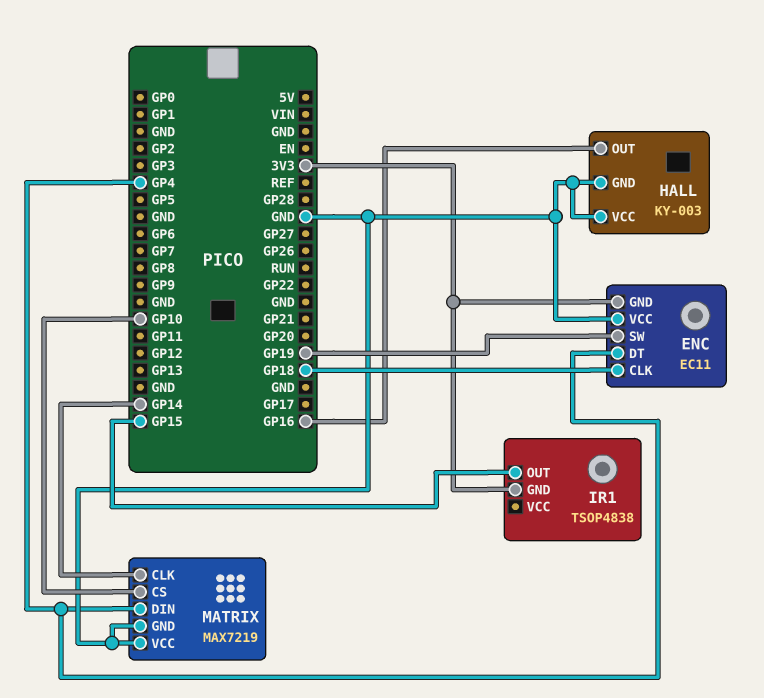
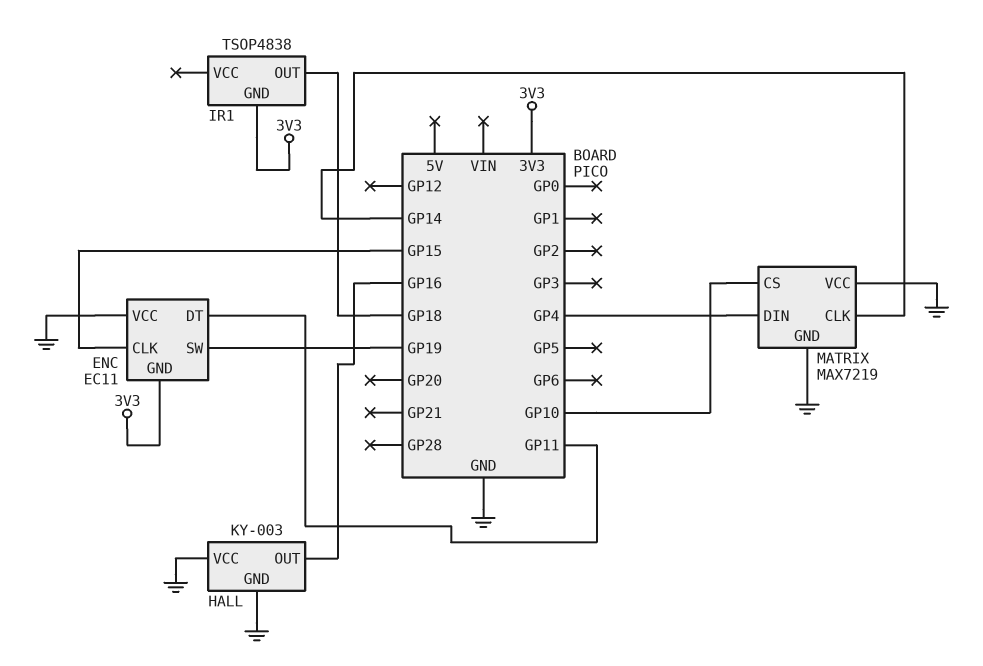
ENC pin CLK: GP18 -> GP15
ENC pin DT: GP4 -> GP11
IR1 pin OUT: GP15 -> GP18

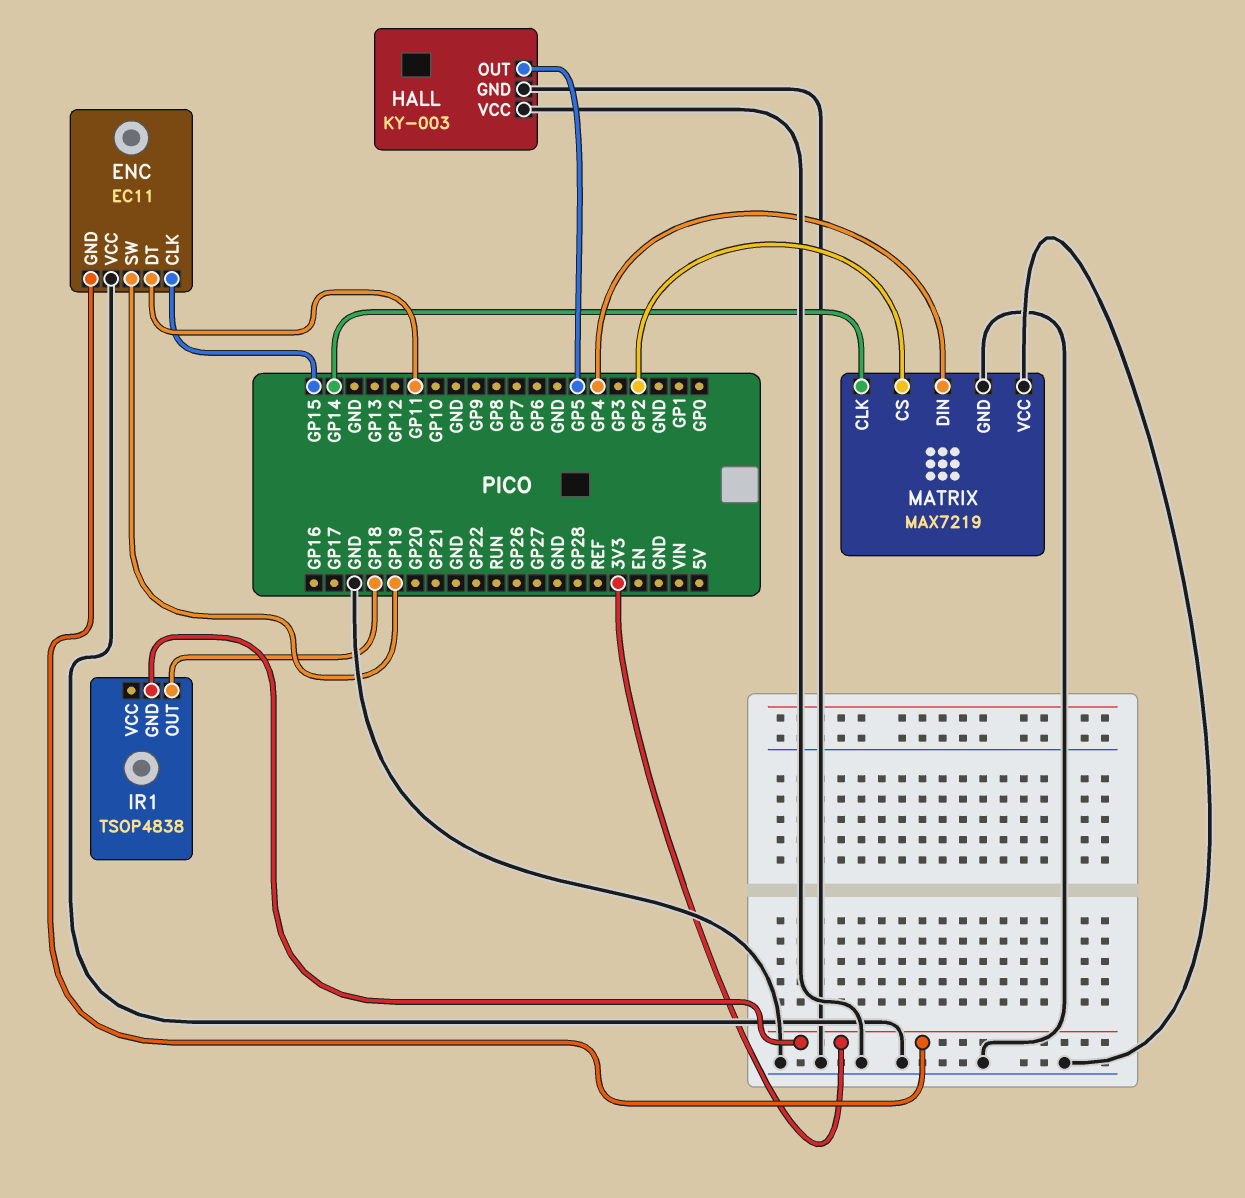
HALL pin OUT: GP16 -> GP5
MATRIX pin CS: GP10 -> GP2

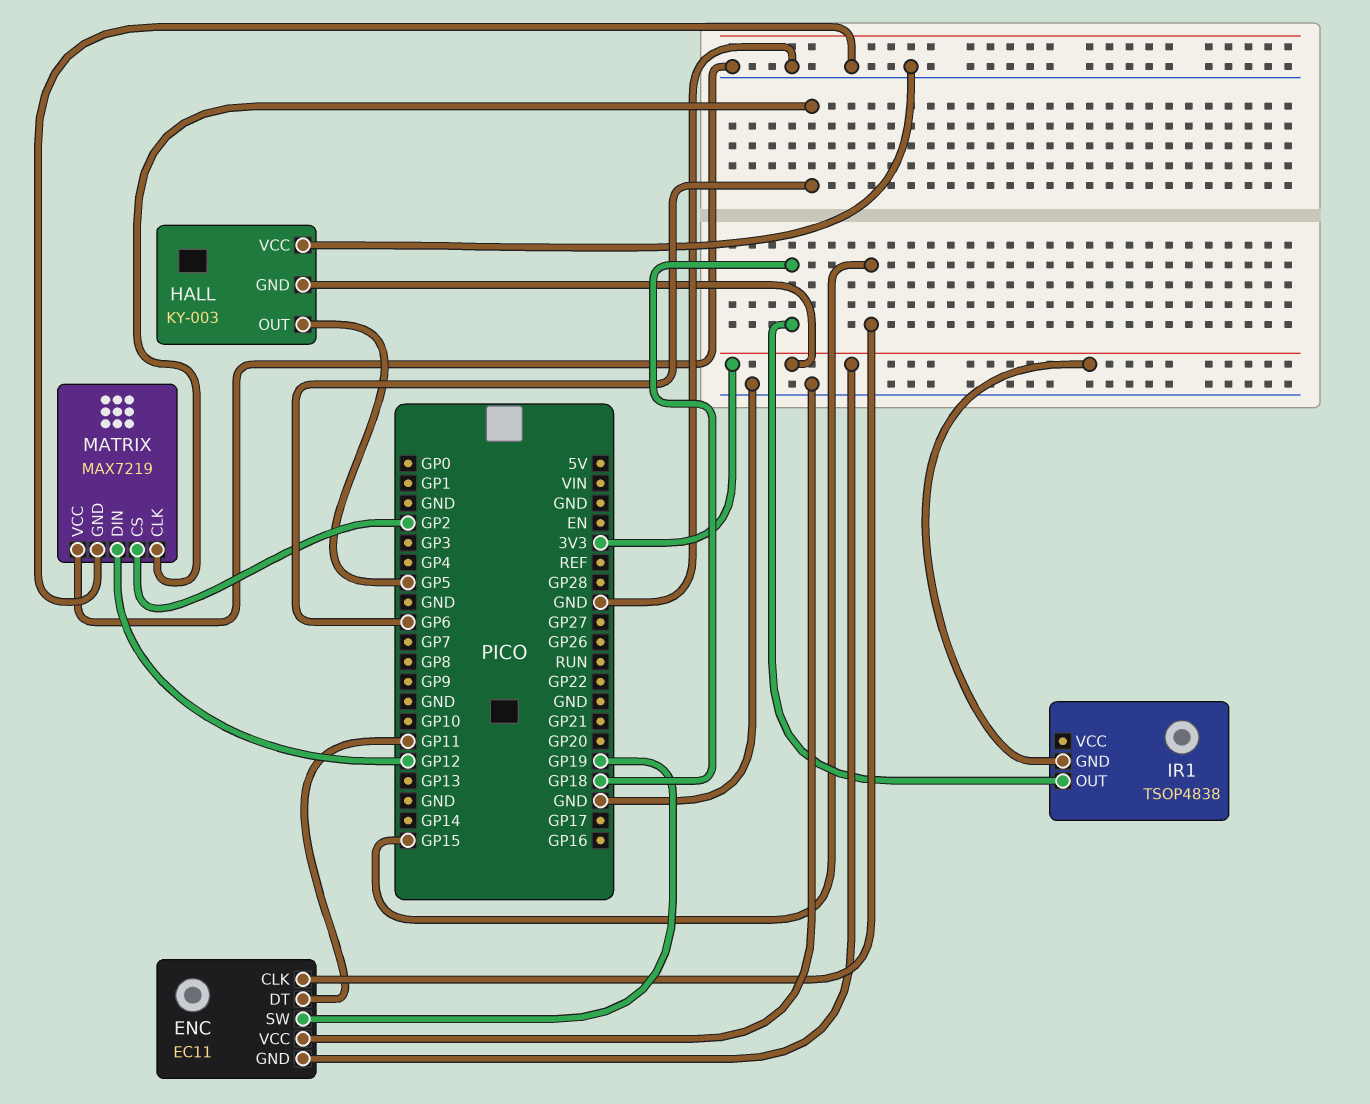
HALL pin GND: GND -> 3V3
MATRIX pin CLK: GP14 -> GP6
MATRIX pin DIN: GP4 -> GP12

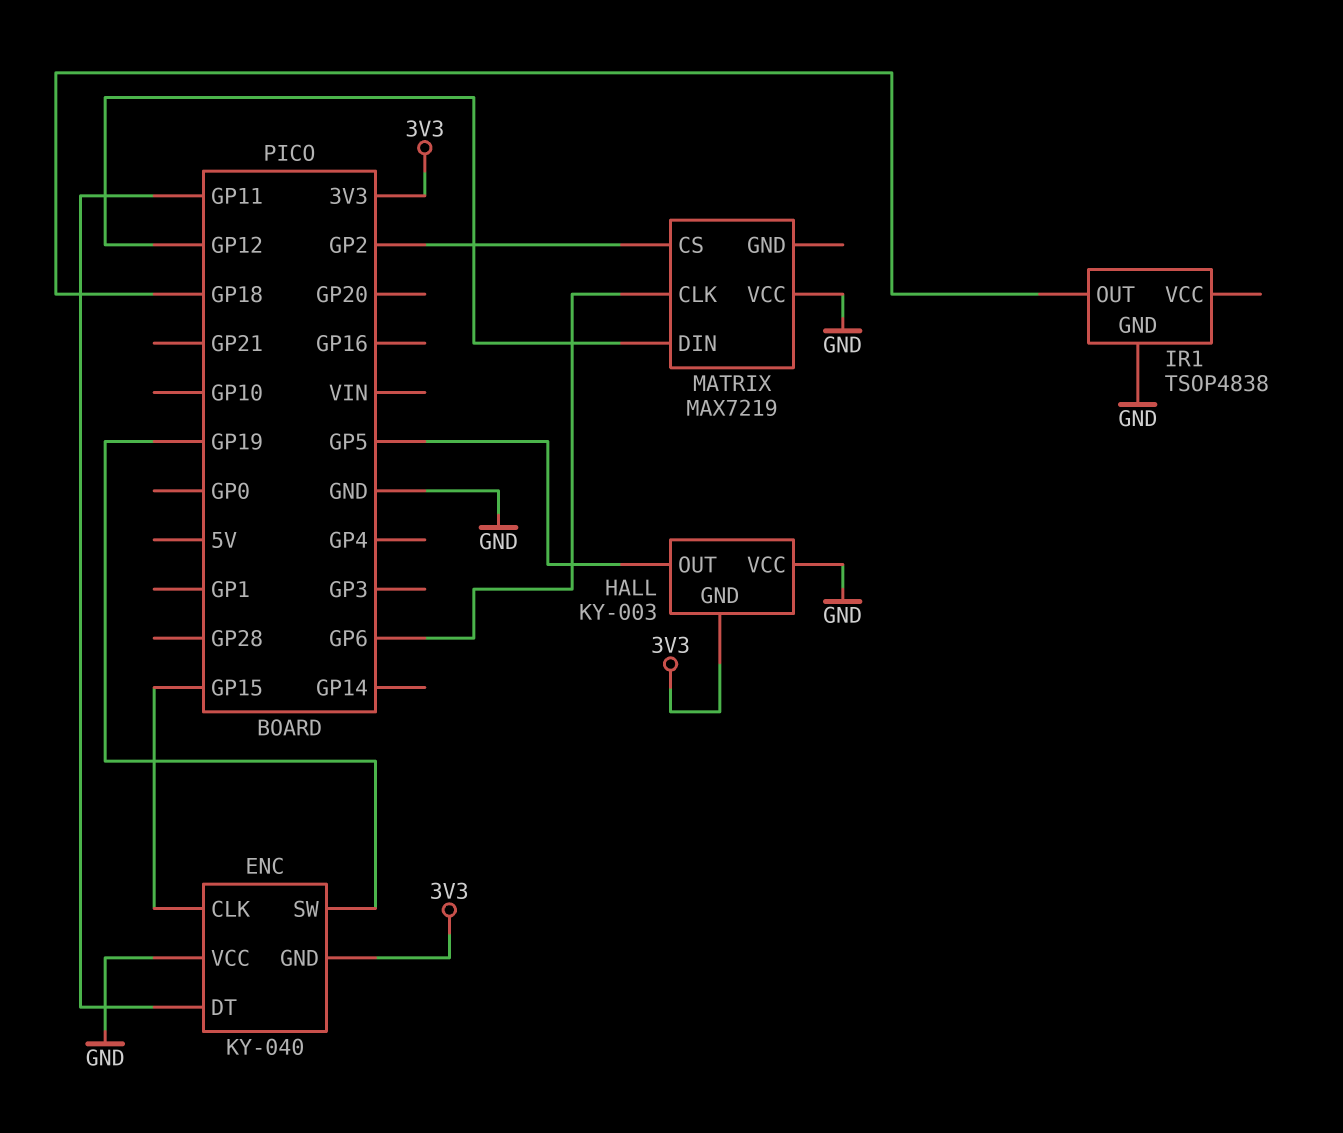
ENC: EC11 -> KY-040
IR1 pin GND: 3V3 -> GND
MATRIX pin GND: GND -> none

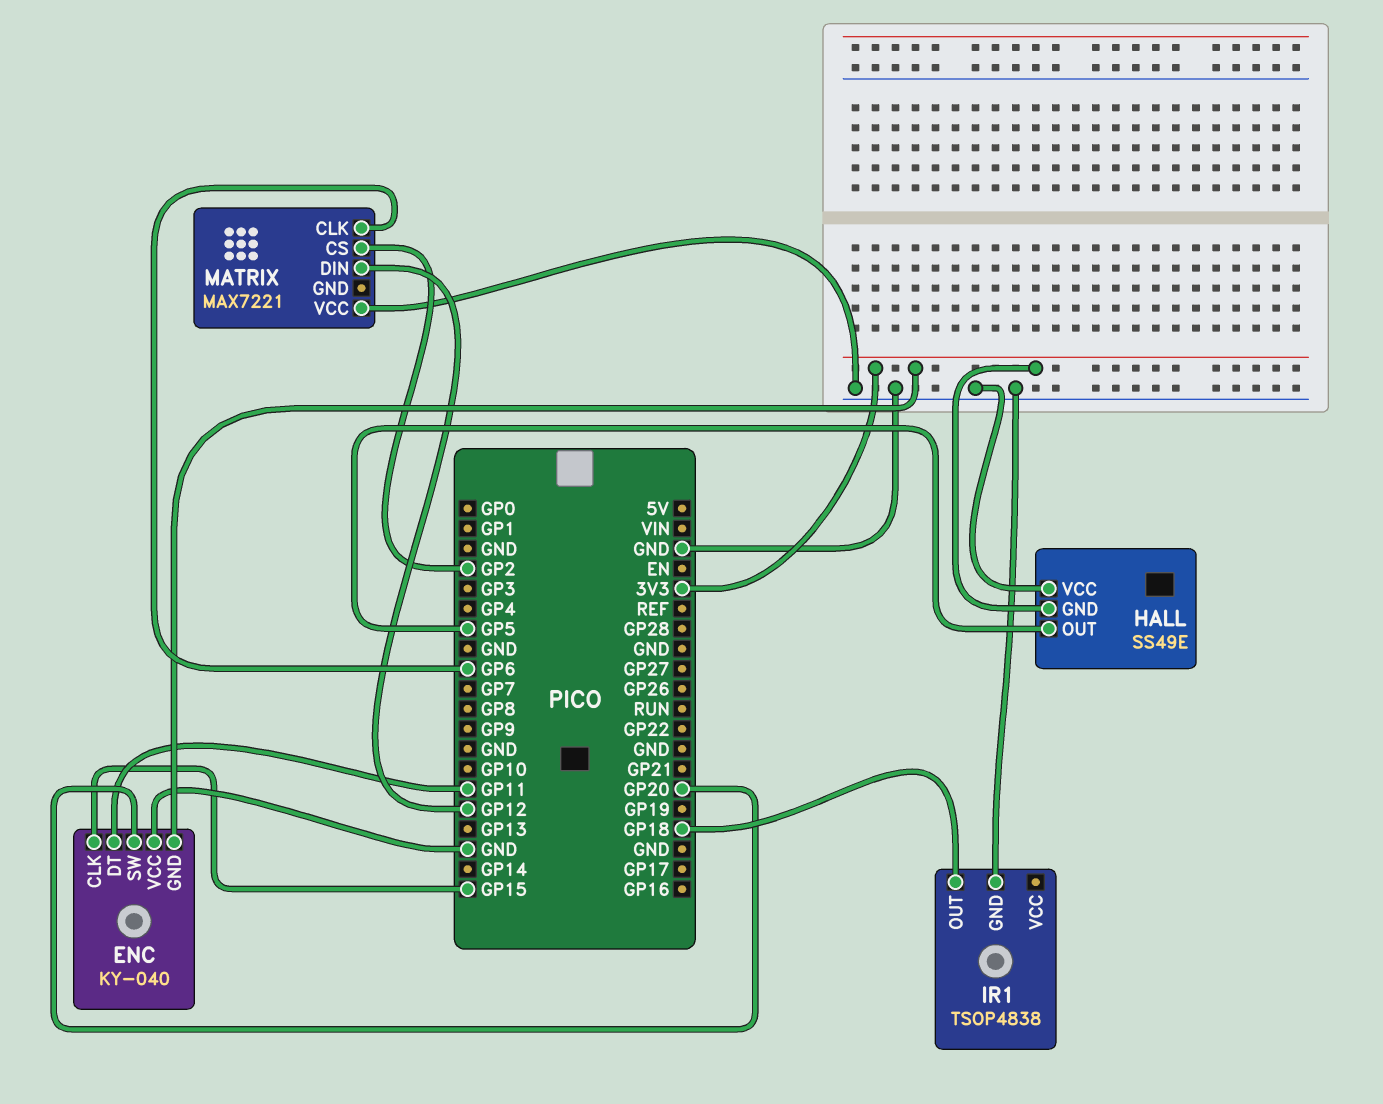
ENC pin SW: GP19 -> GP20
HALL: KY-003 -> SS49E
MATRIX: MAX7219 -> MAX7221

